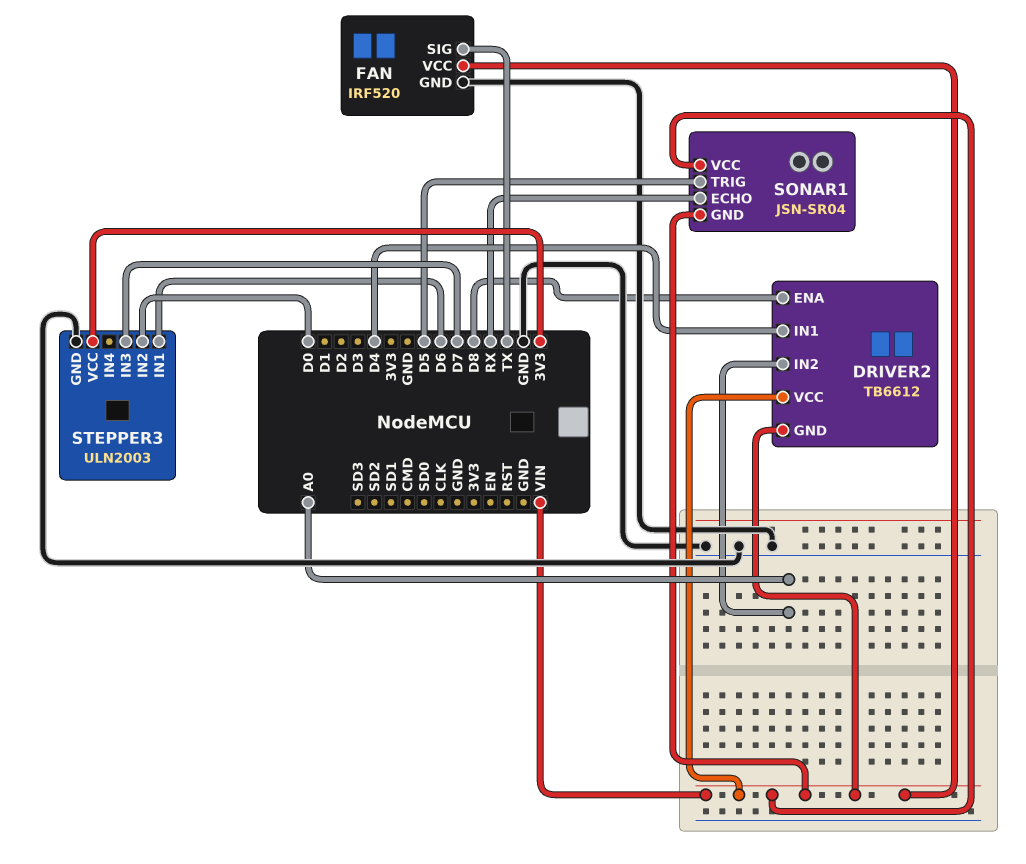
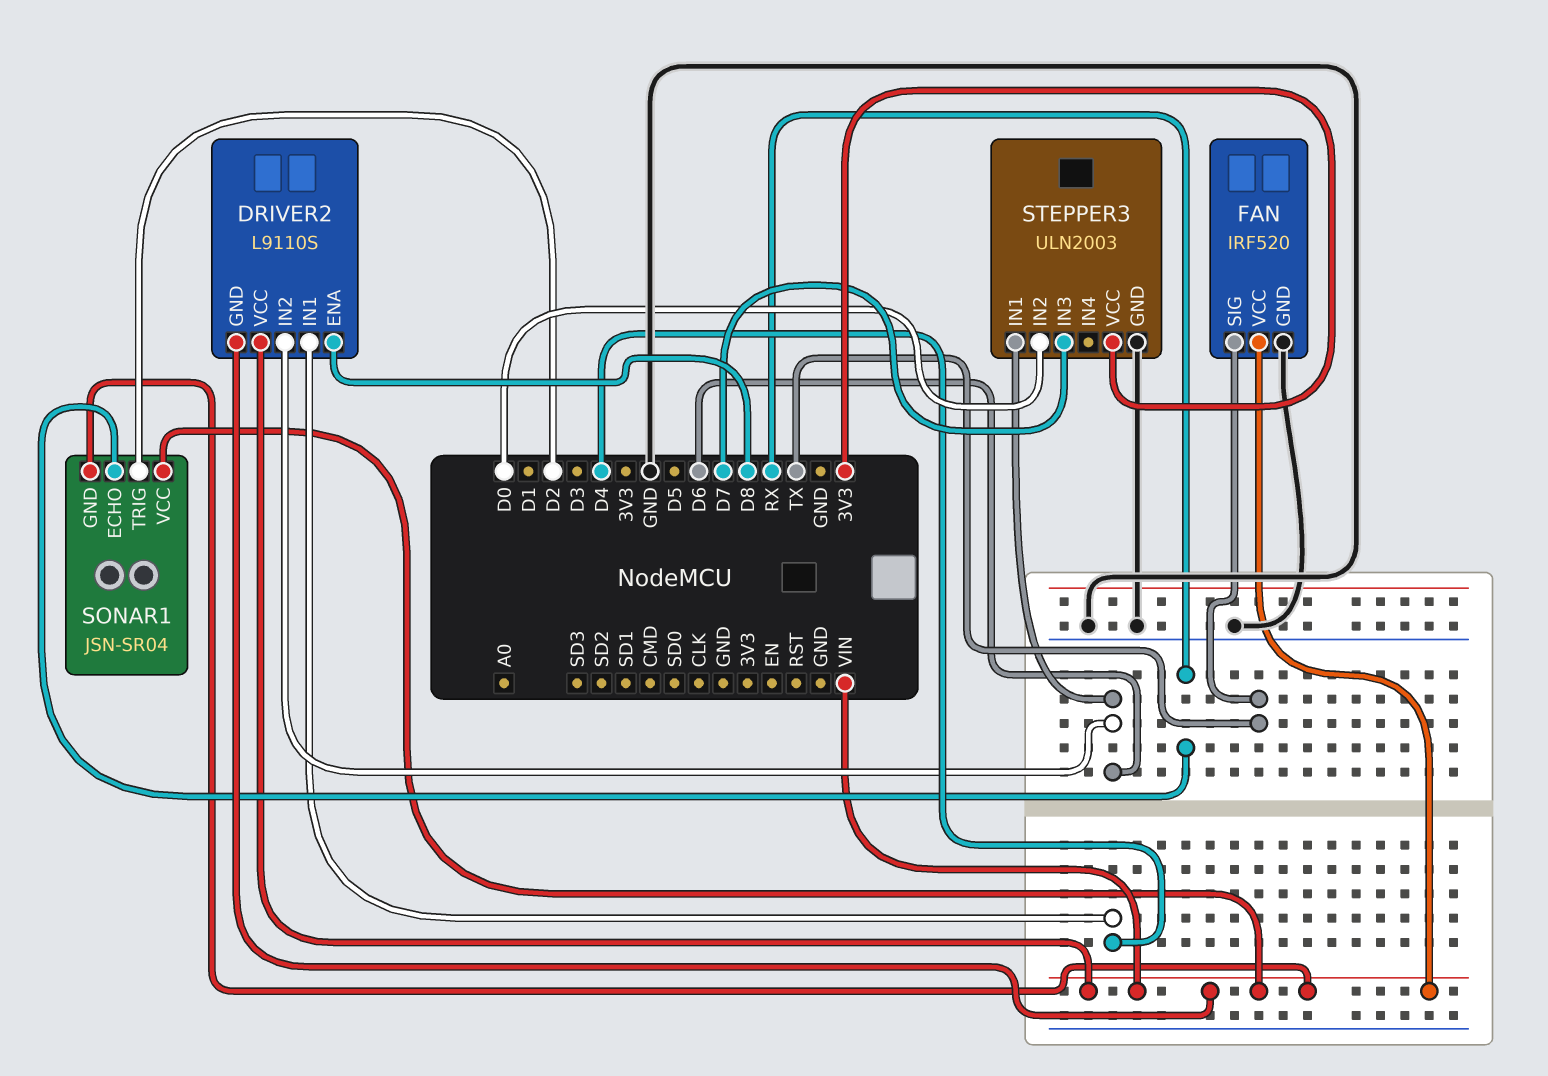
DRIVER2: TB6612 -> L9110S
DRIVER2 pin IN2: A0 -> D6
SONAR1 pin TRIG: D5 -> D2

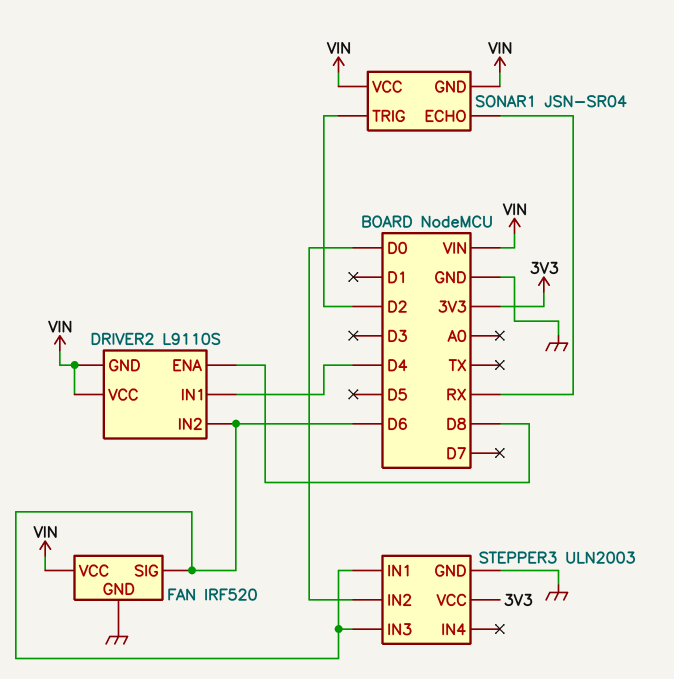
FAN pin SIG: TX -> D6
STEPPER3 pin IN3: D7 -> D6

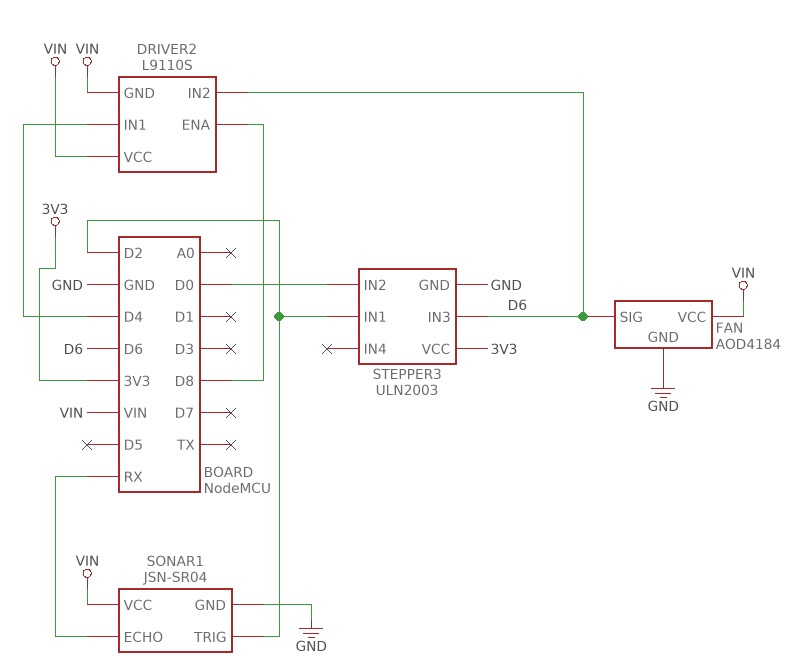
FAN: IRF520 -> AOD4184
SONAR1 pin GND: VIN -> GND
STEPPER3 pin IN1: D6 -> D2

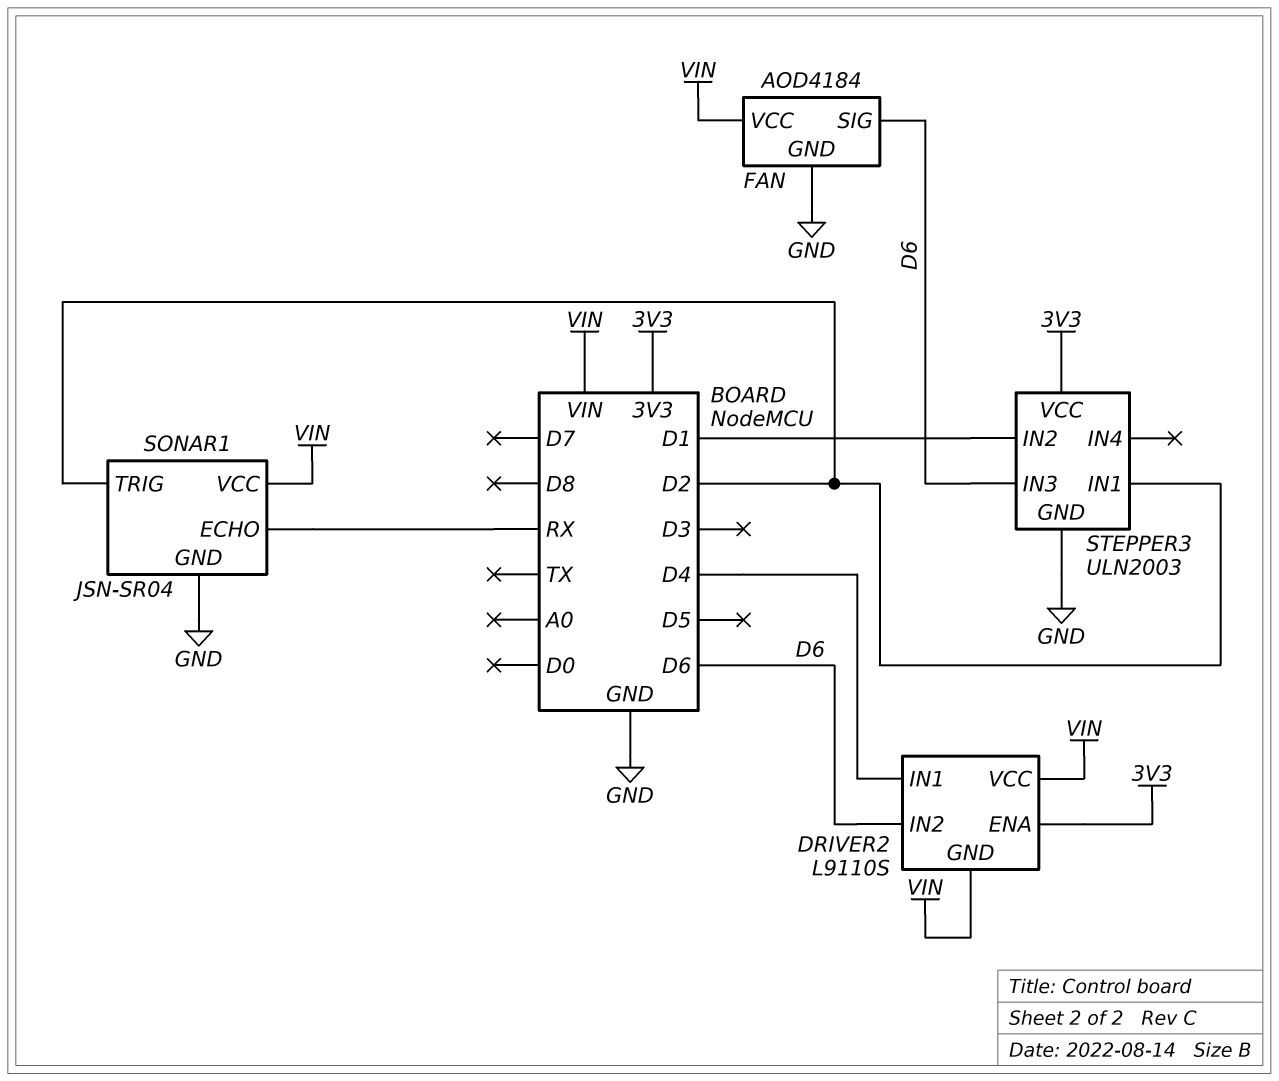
DRIVER2 pin ENA: D8 -> 3V3
STEPPER3 pin IN2: D0 -> D1

